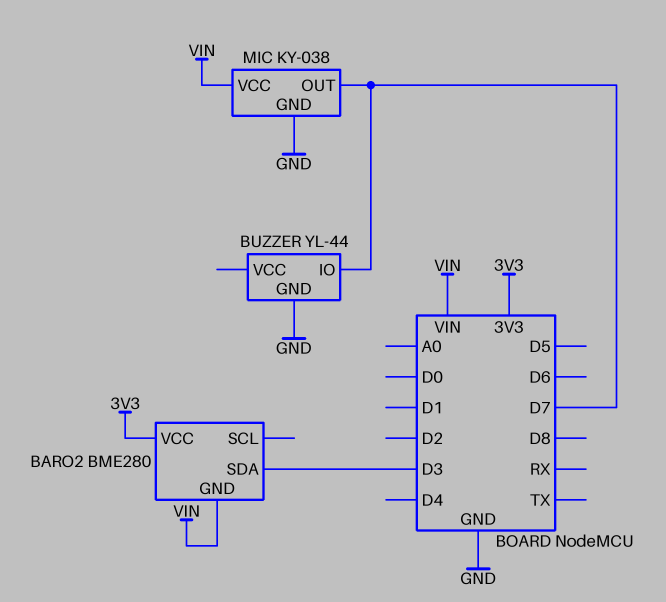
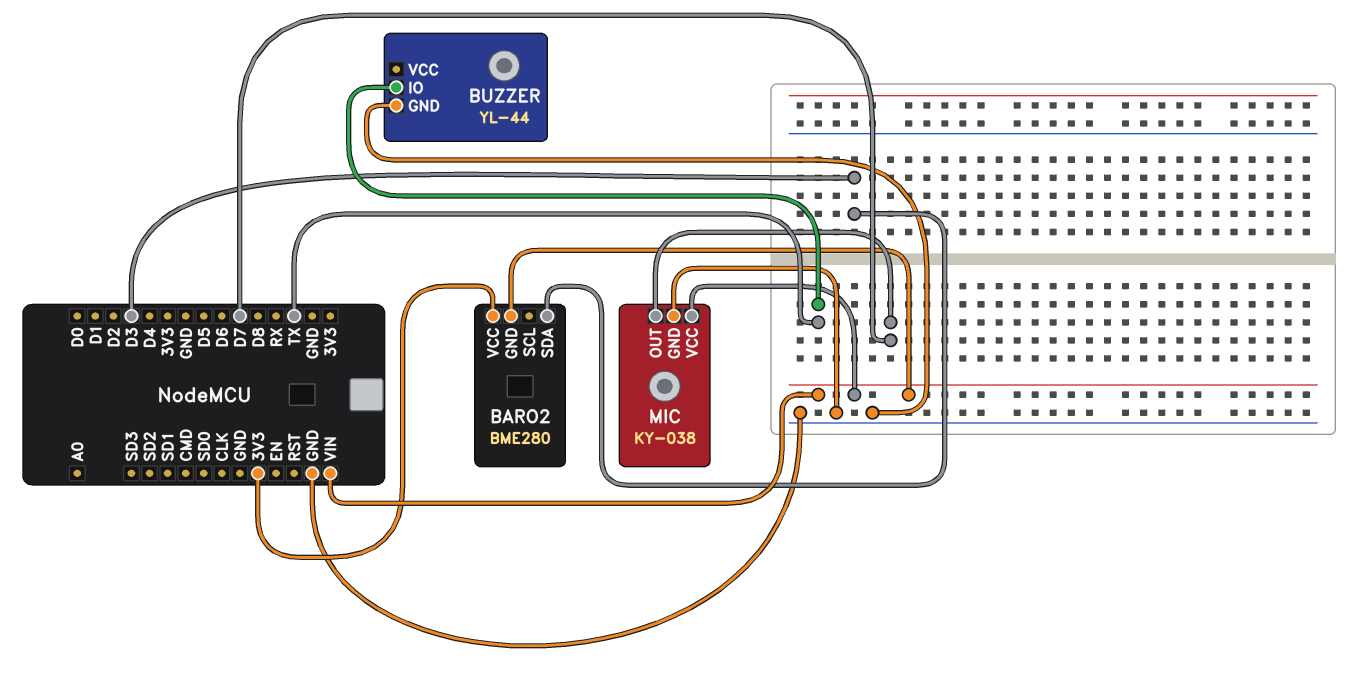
BUZZER pin IO: D7 -> TX

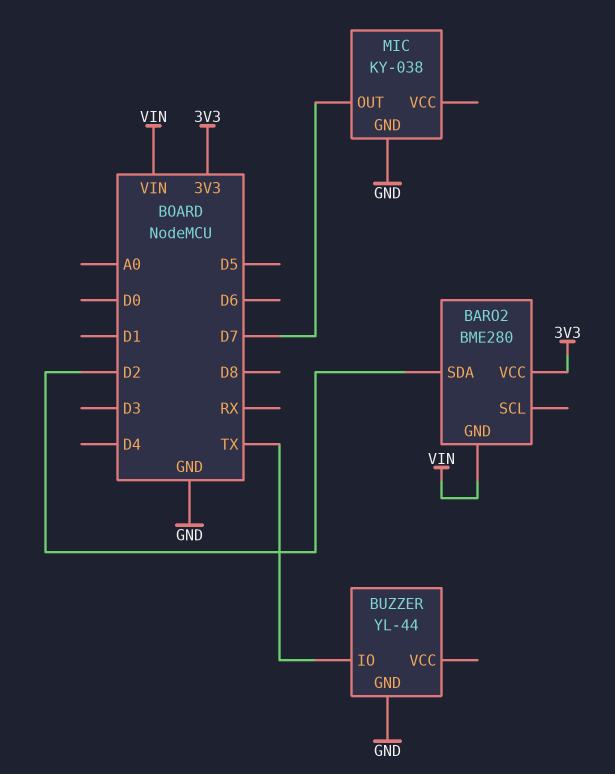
BARO2 pin SDA: D3 -> D2
MIC pin VCC: VIN -> none

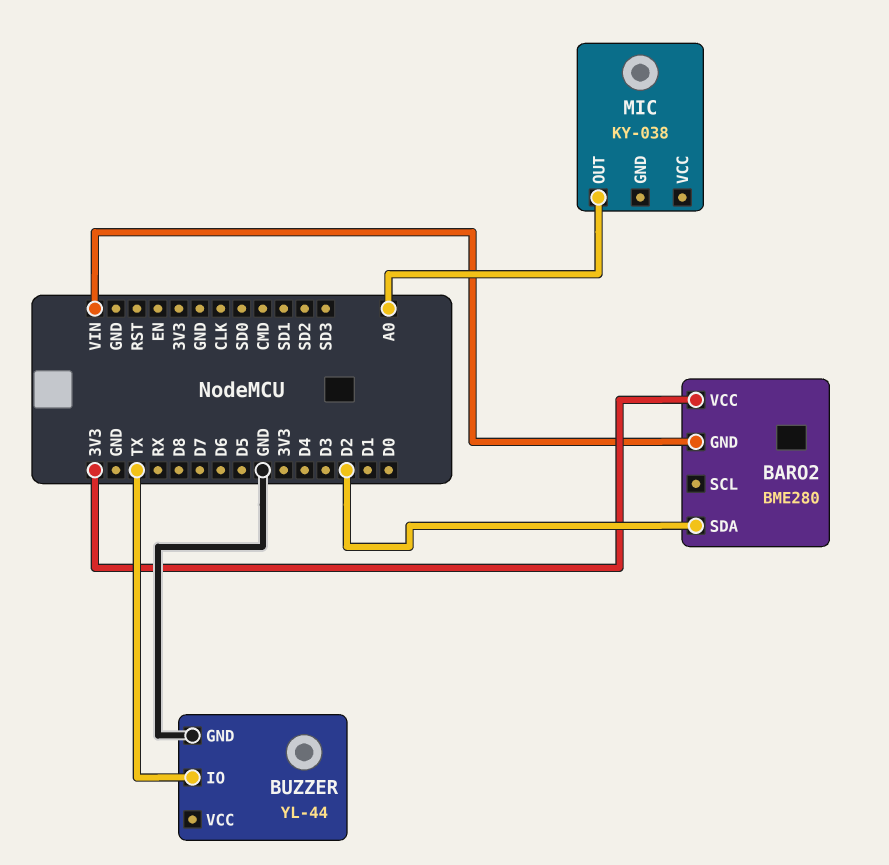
MIC pin GND: GND -> none
MIC pin OUT: D7 -> A0

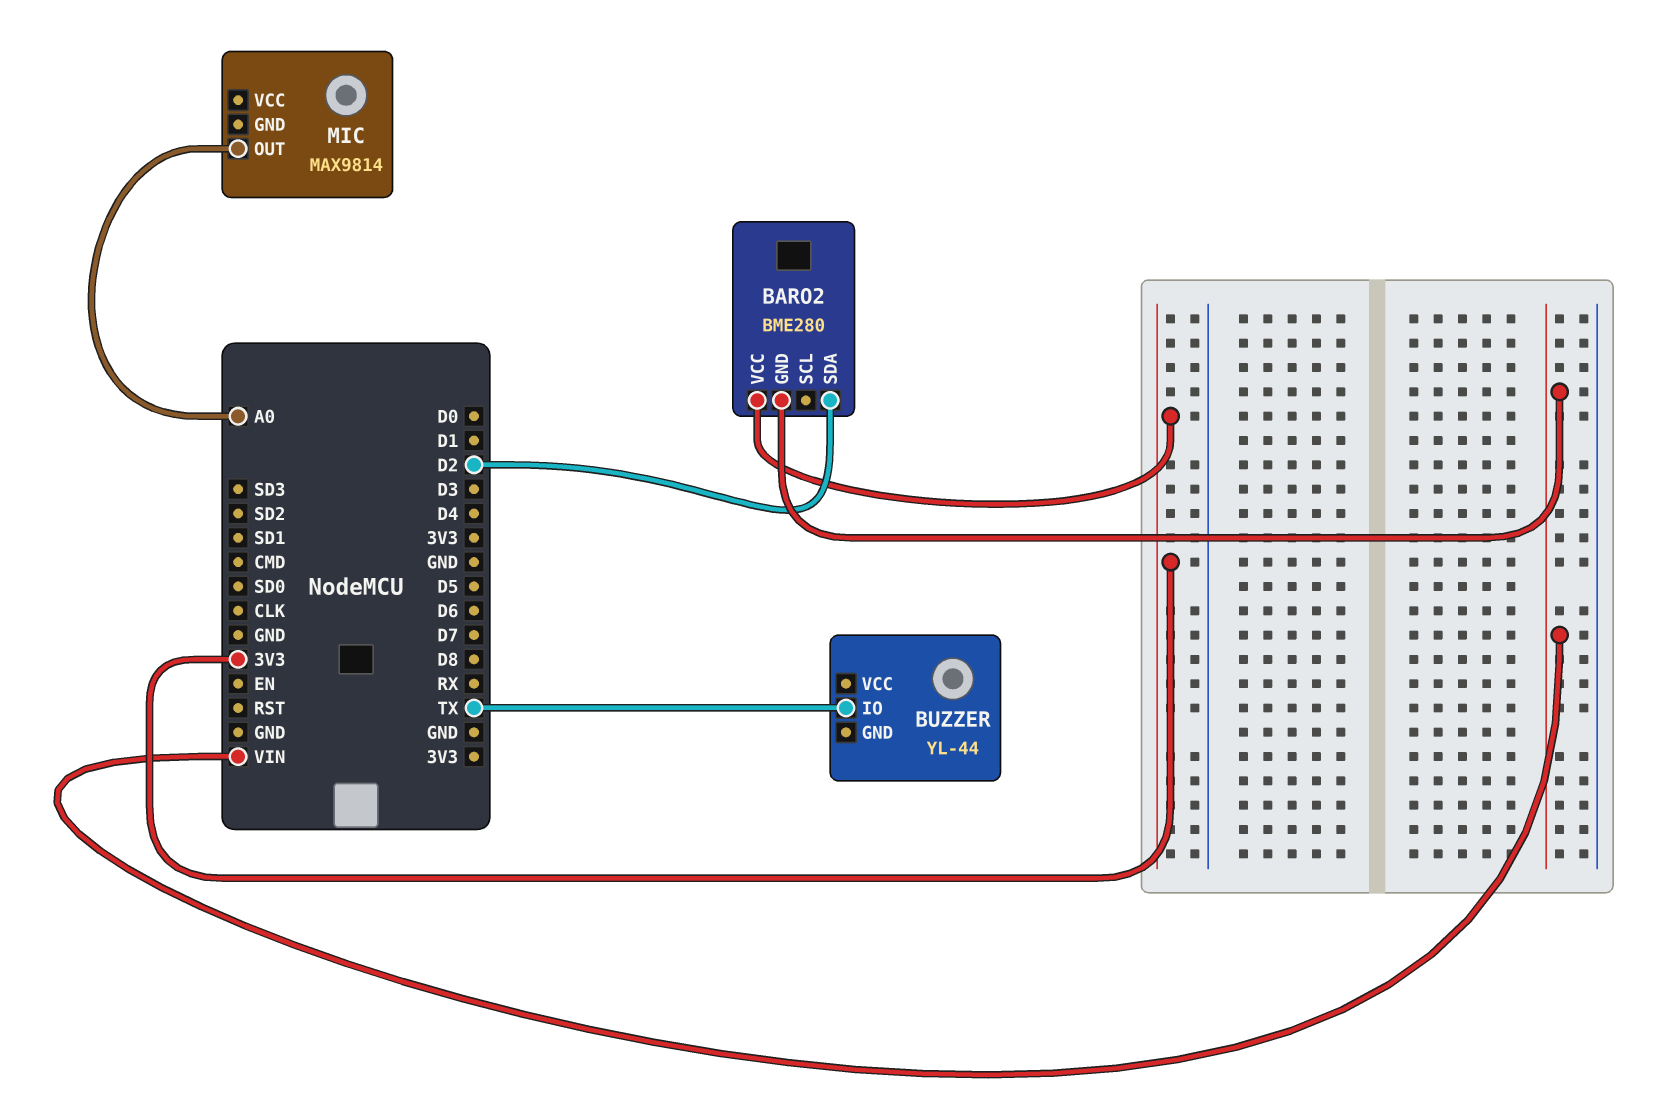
BUZZER pin GND: GND -> none
MIC: KY-038 -> MAX9814

